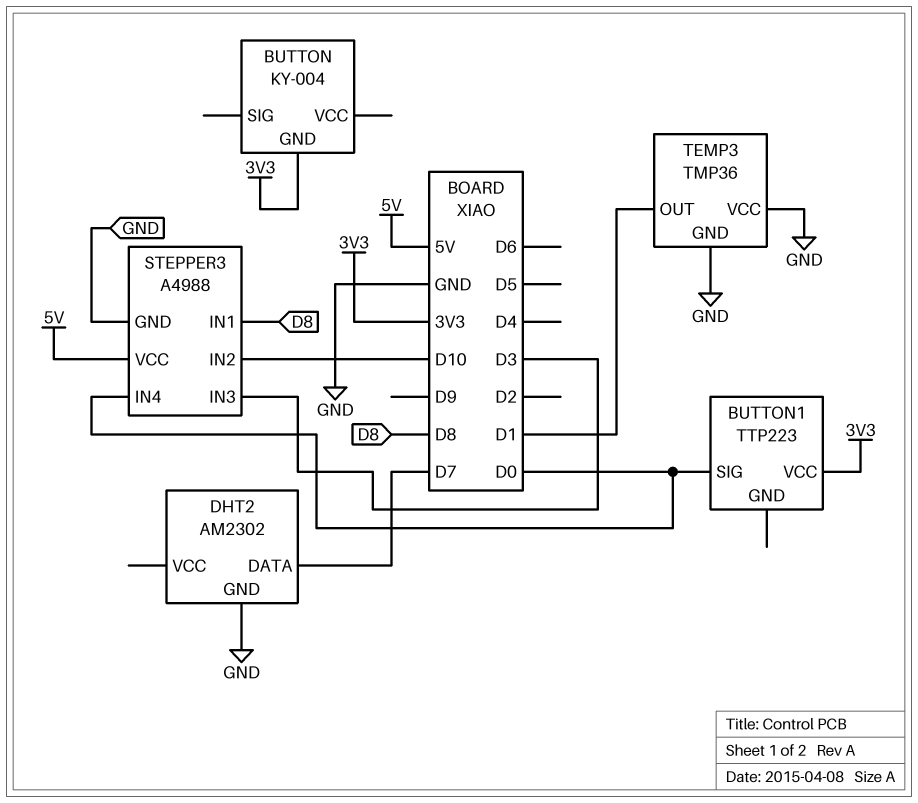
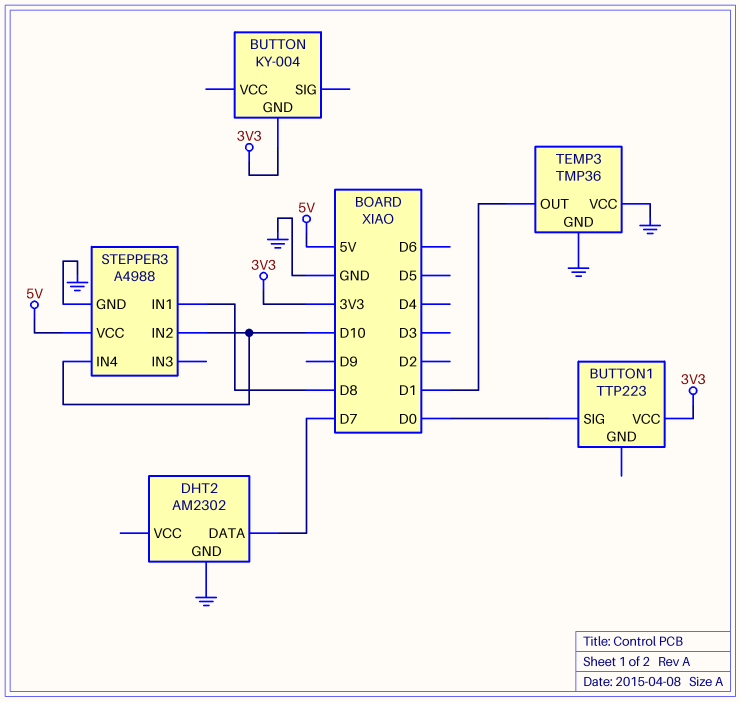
STEPPER3 pin IN3: D3 -> none
STEPPER3 pin IN4: D0 -> D10

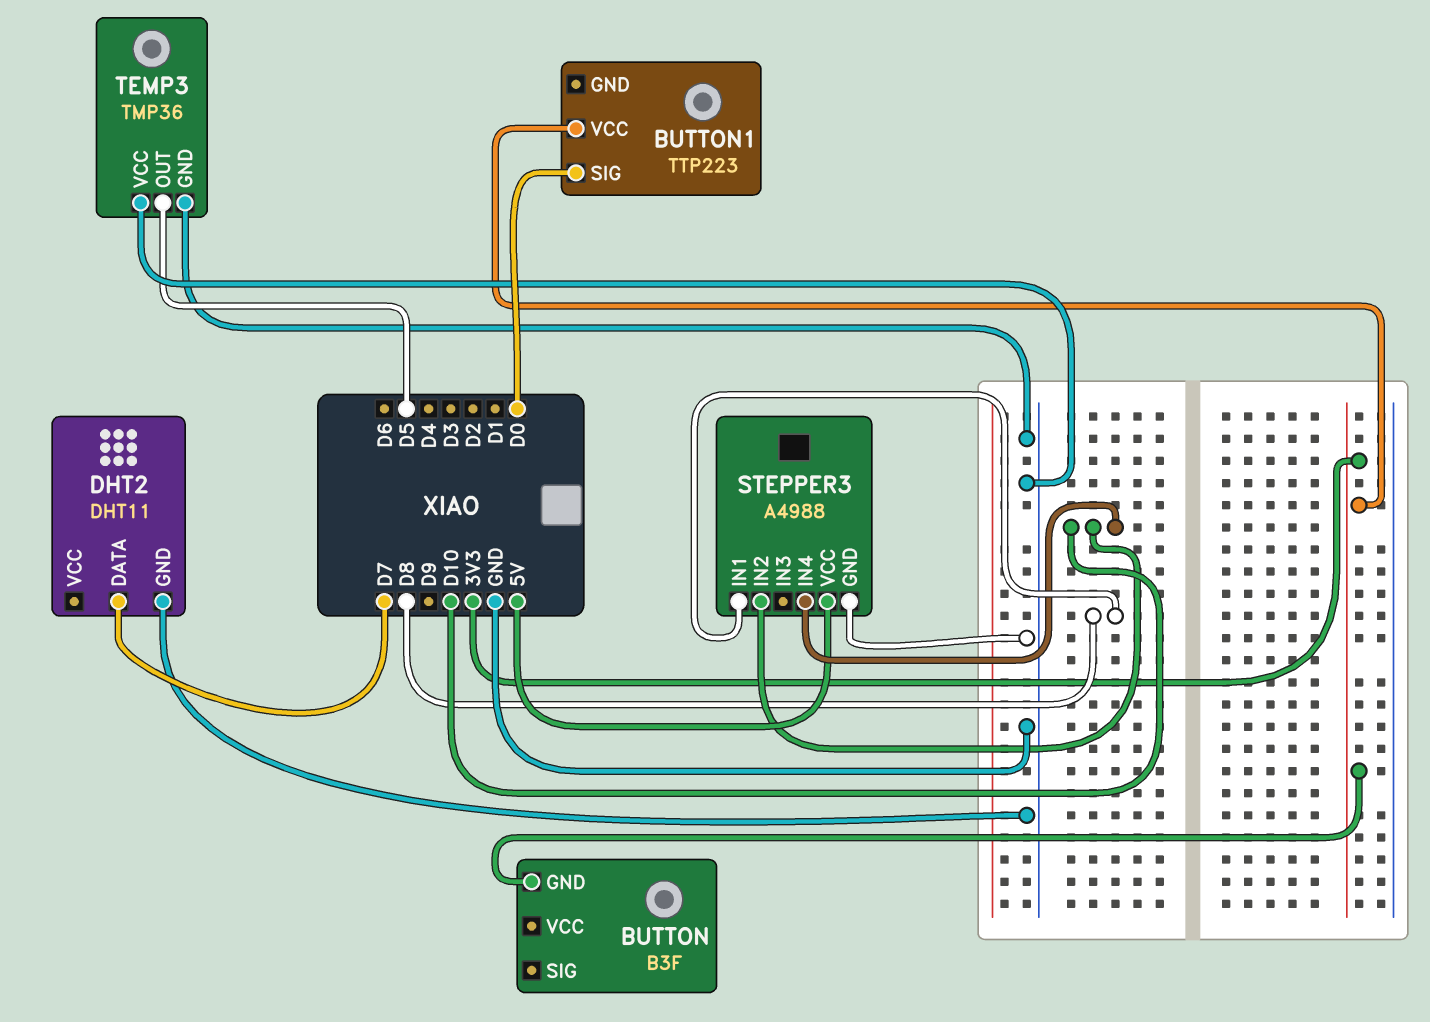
BUTTON: KY-004 -> B3F
DHT2: AM2302 -> DHT11
TEMP3 pin OUT: D1 -> D5

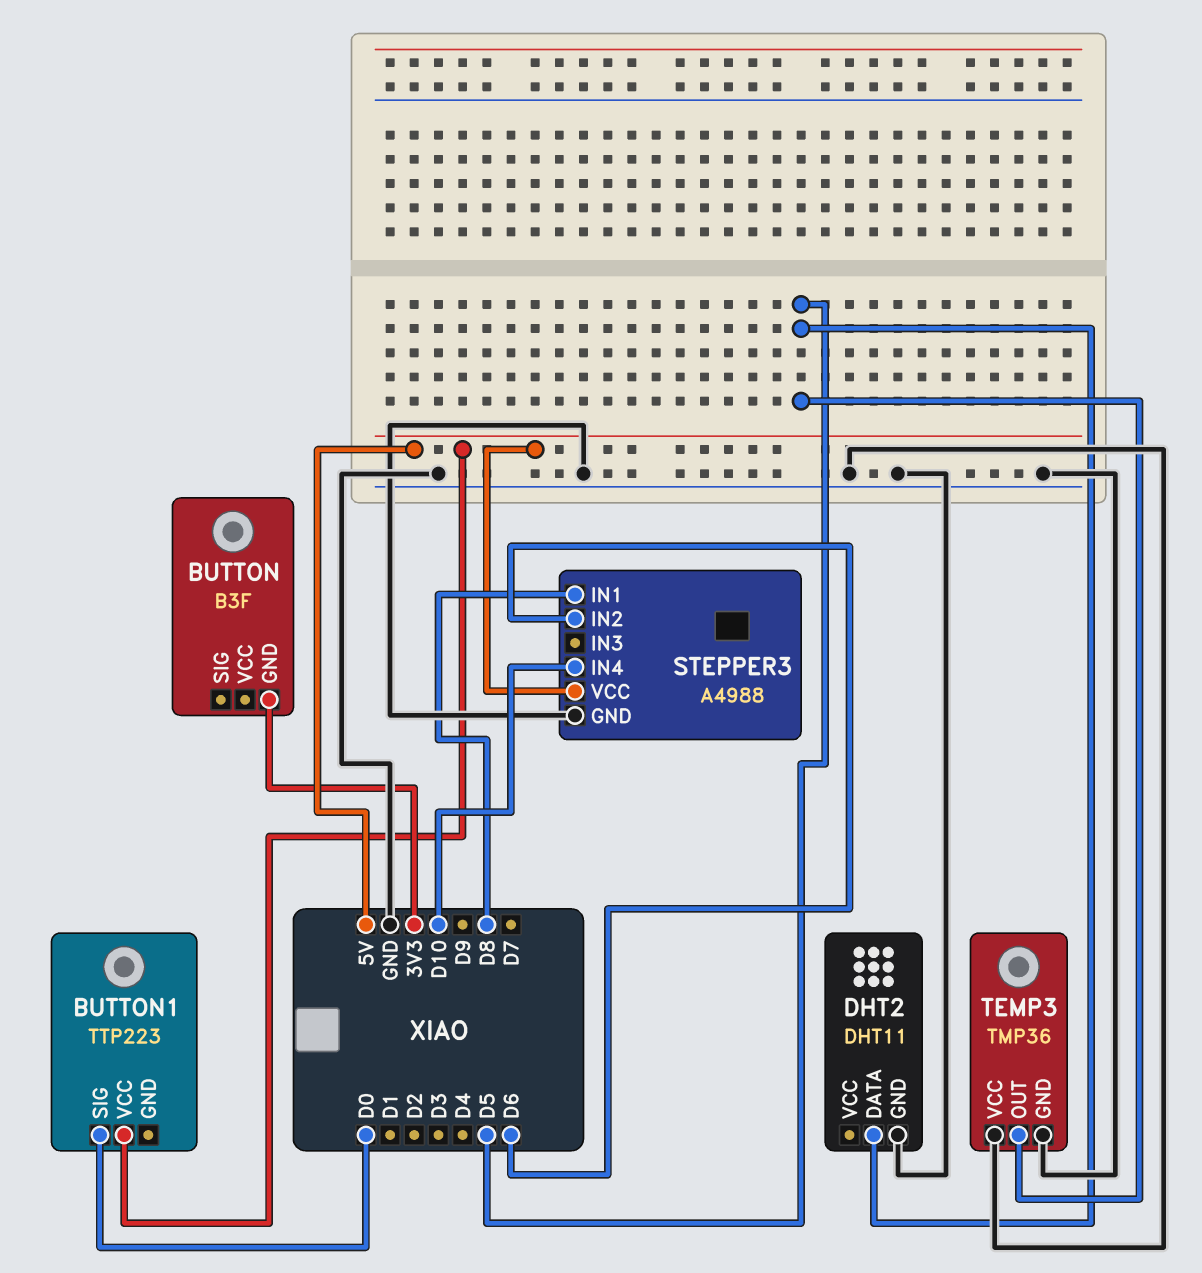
BUTTON1 pin VCC: 3V3 -> 5V
DHT2 pin DATA: D7 -> D5
STEPPER3 pin IN2: D10 -> D6

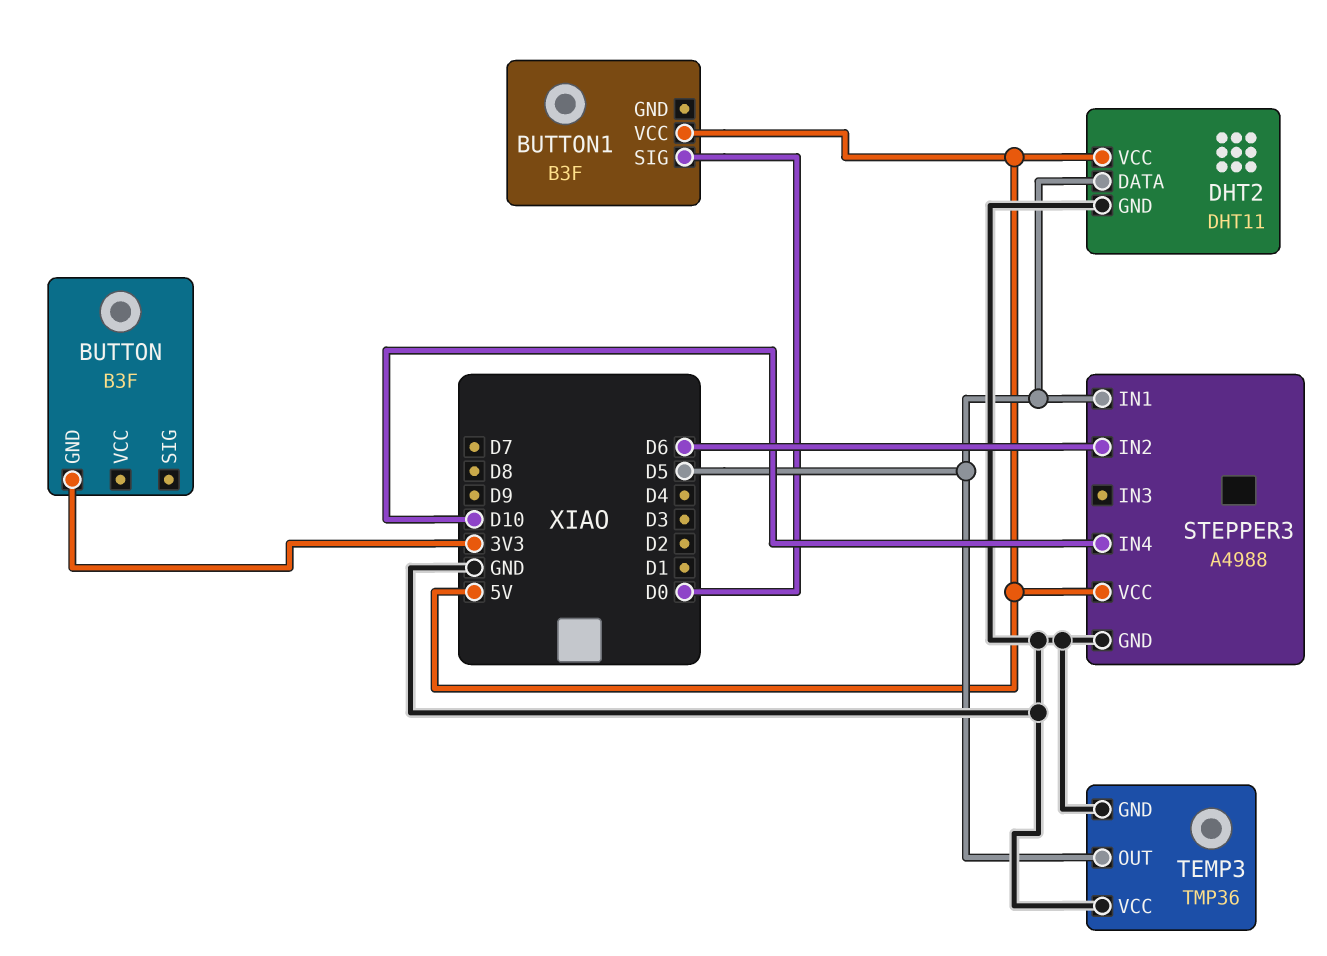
BUTTON1: TTP223 -> B3F
DHT2 pin VCC: none -> 5V
STEPPER3 pin IN1: D8 -> D5

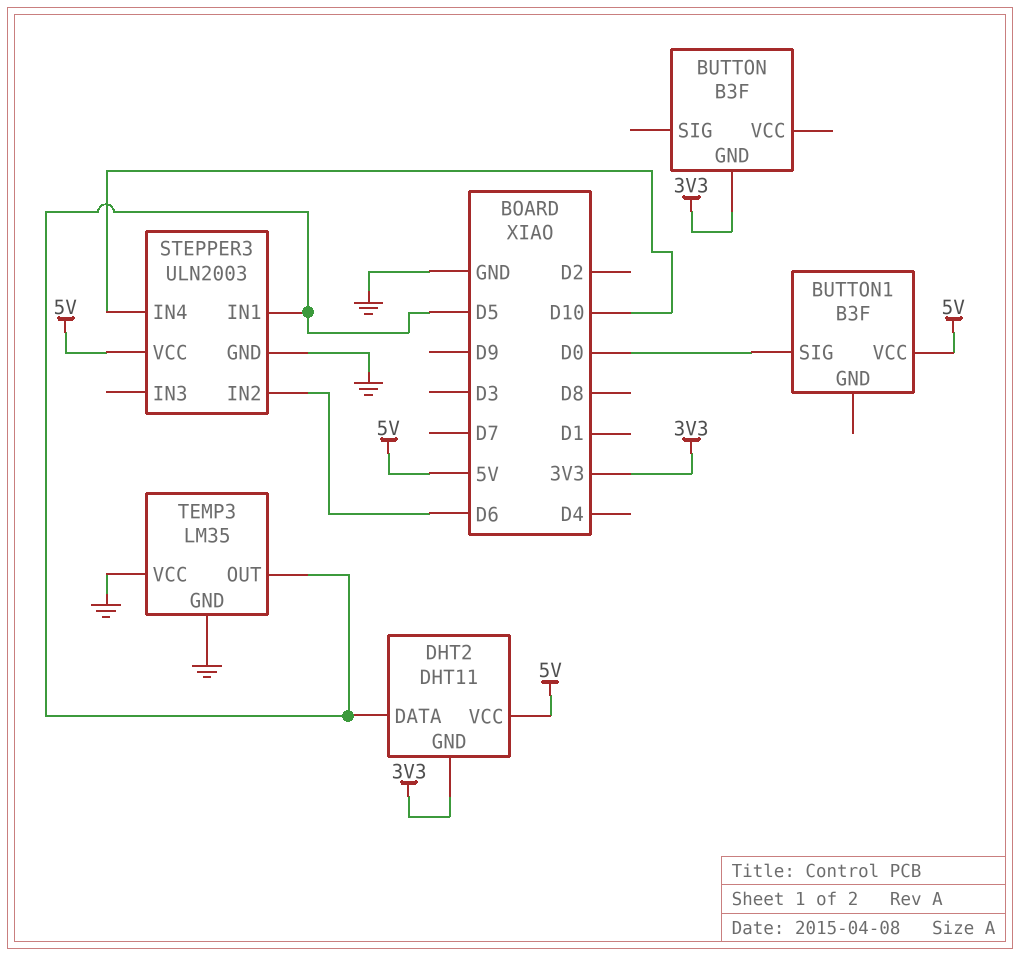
DHT2 pin GND: GND -> 3V3
STEPPER3: A4988 -> ULN2003
TEMP3: TMP36 -> LM35

